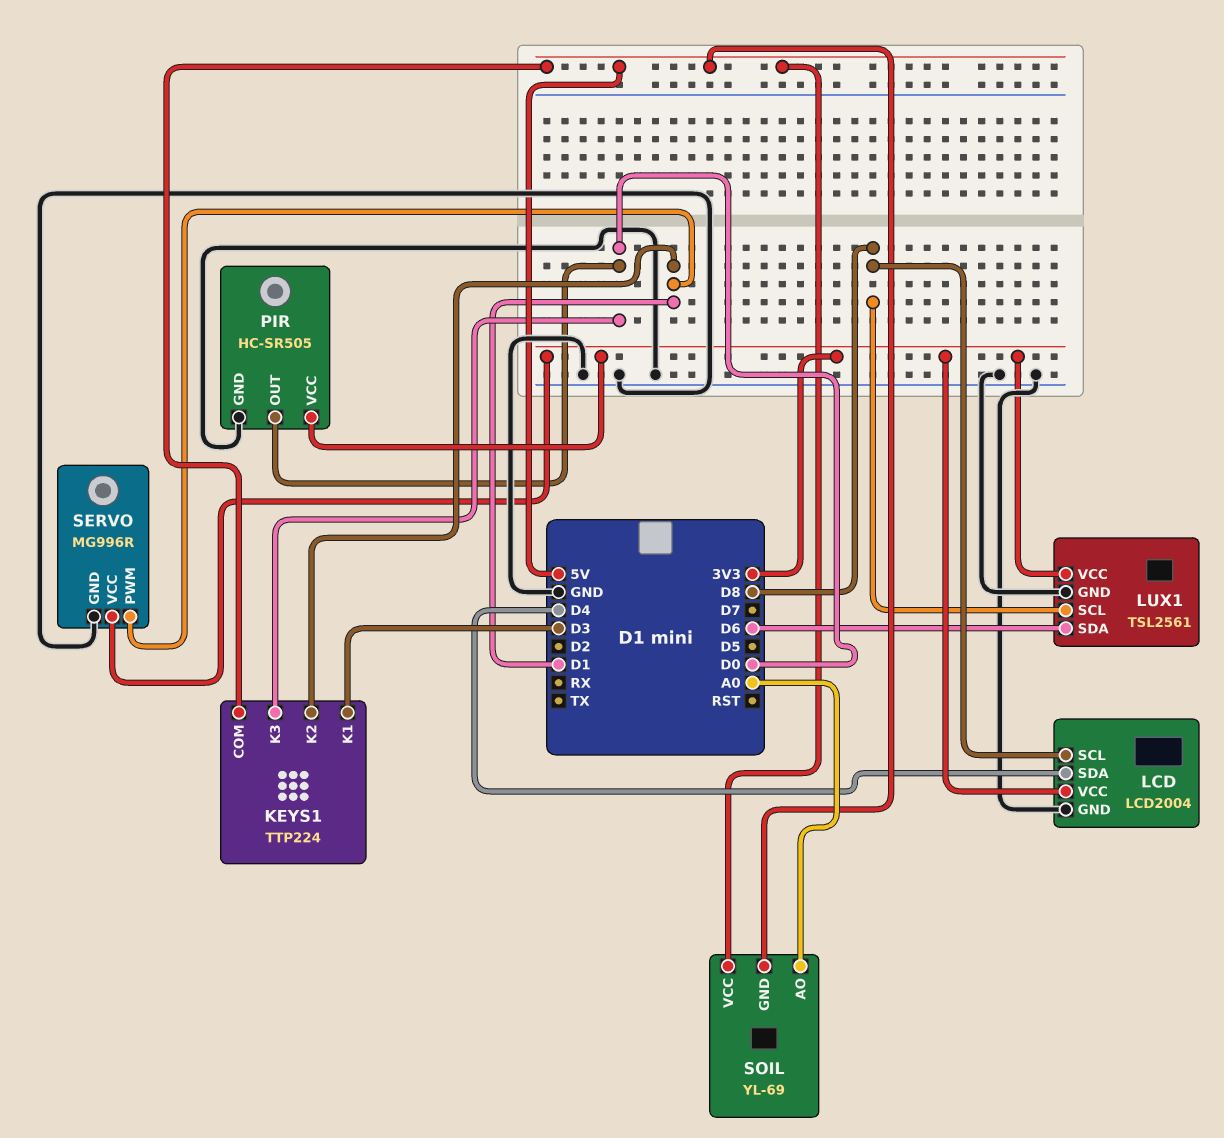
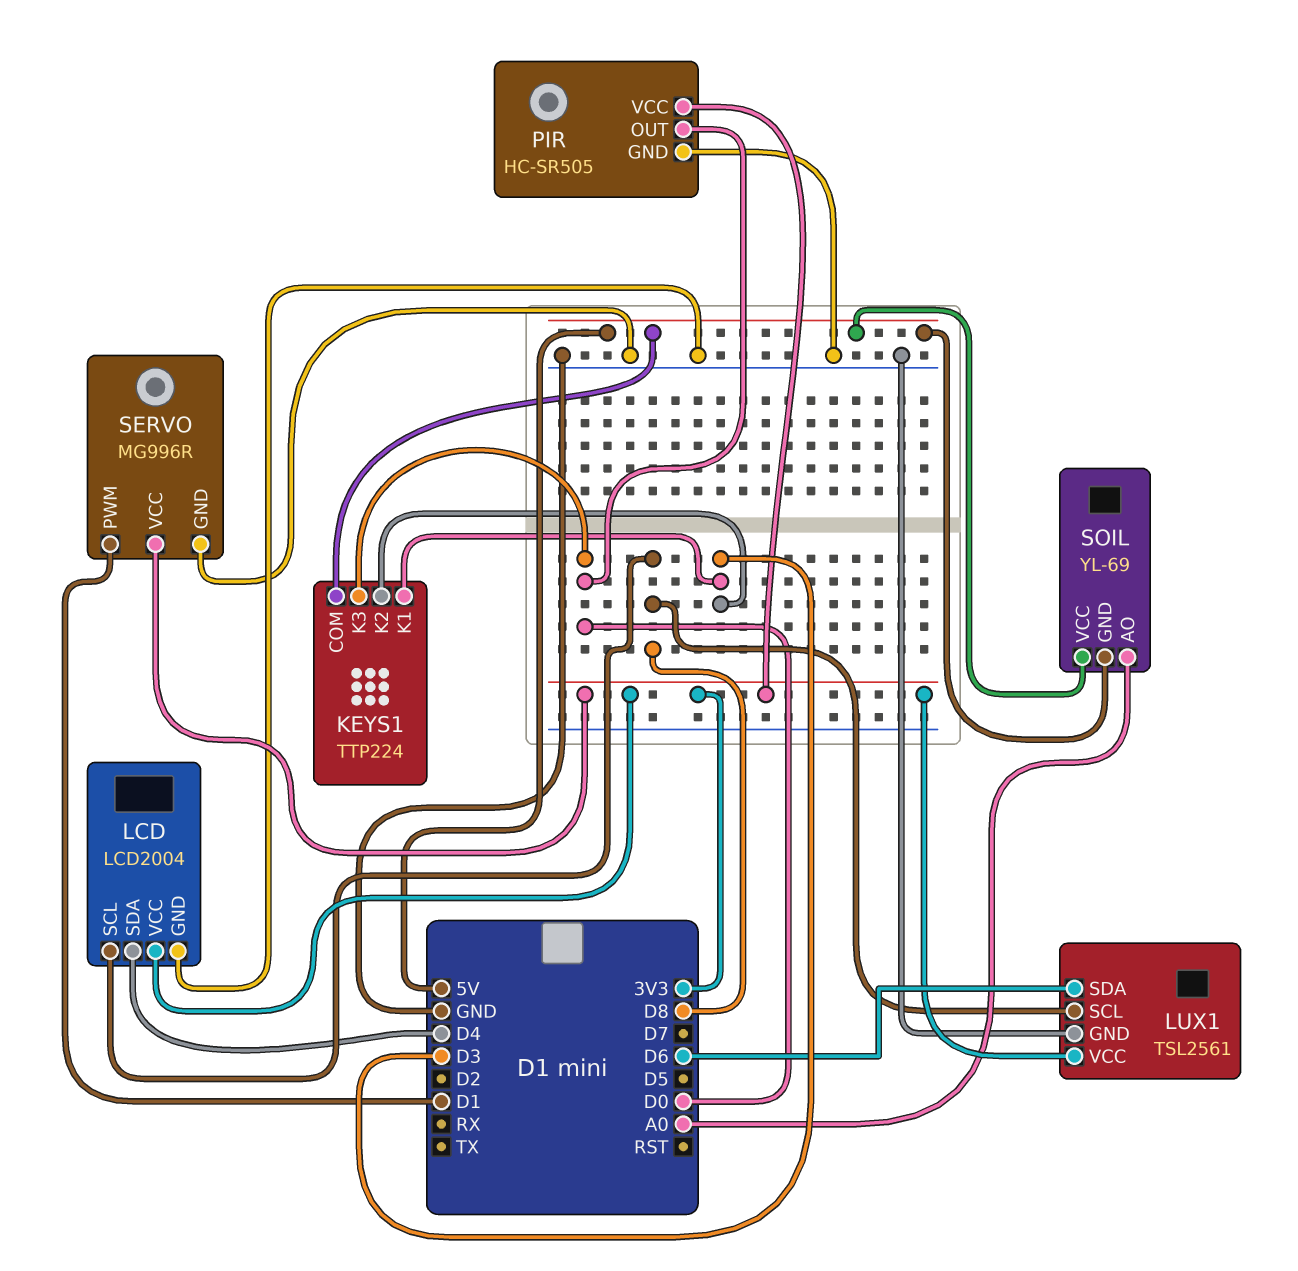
KEYS1 pin K2: D1 -> D3

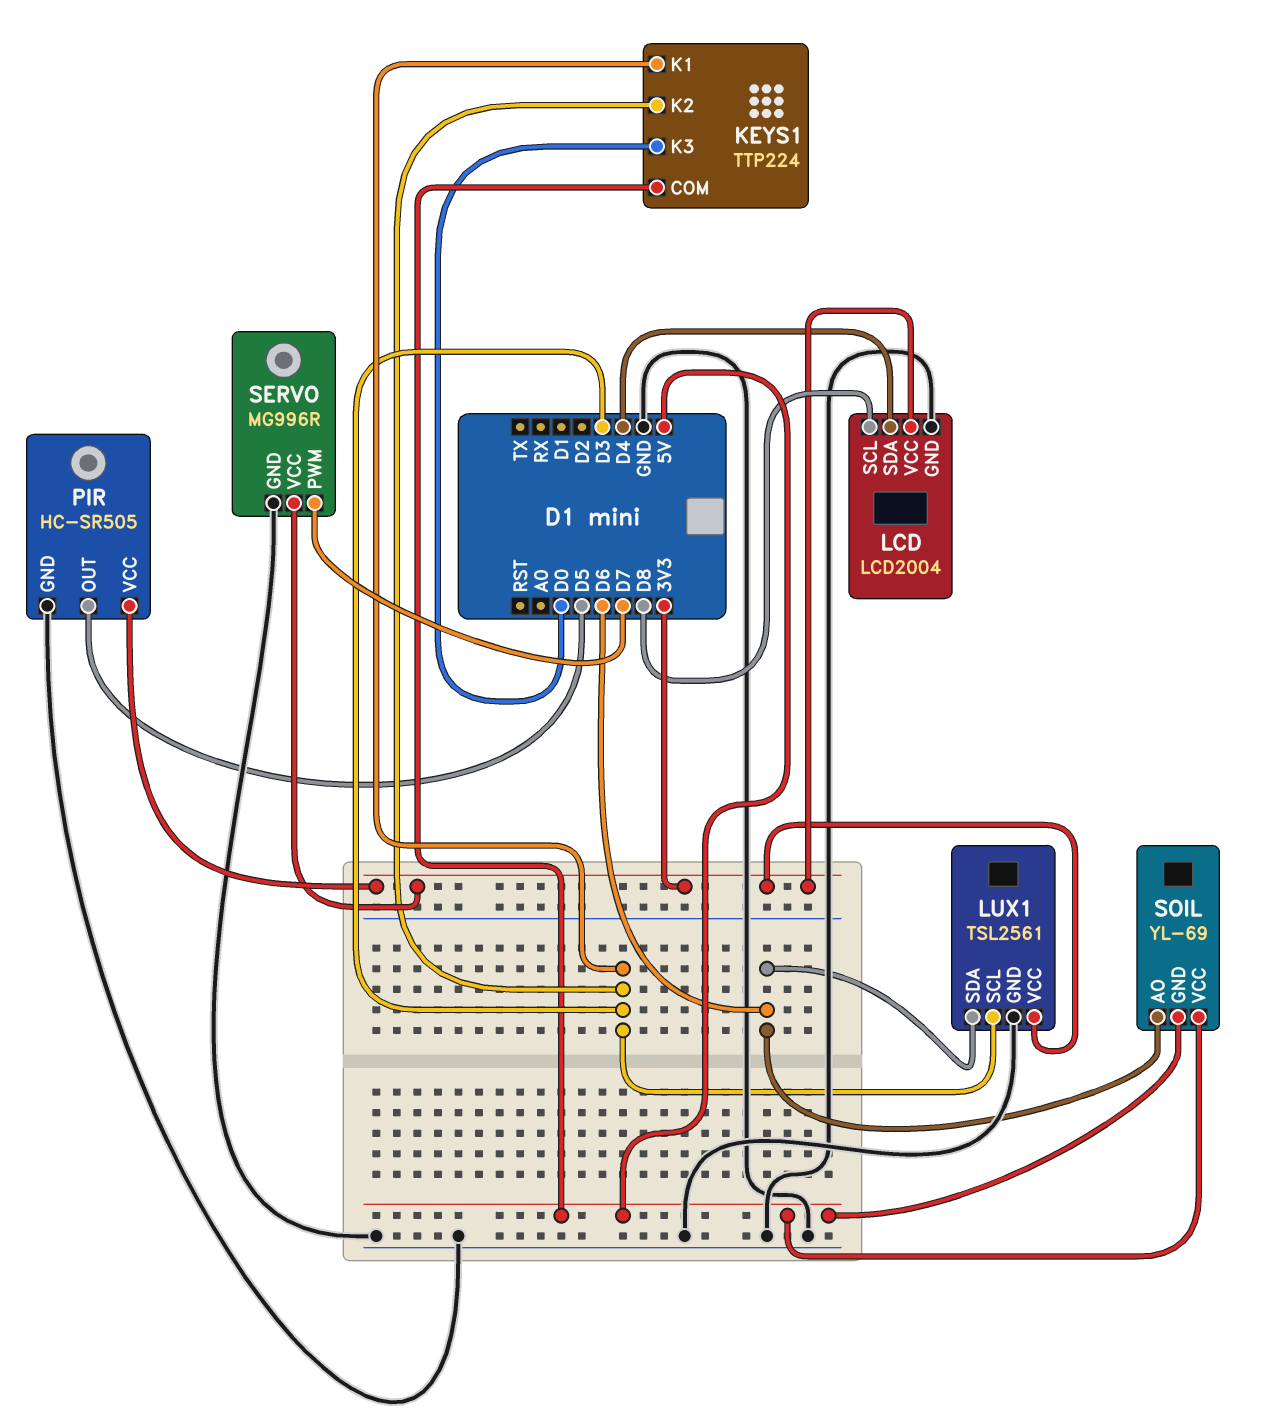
LUX1 pin SCL: D8 -> D3
PIR pin OUT: D0 -> D5
SERVO pin PWM: D1 -> D7
SOIL pin AO: A0 -> D6

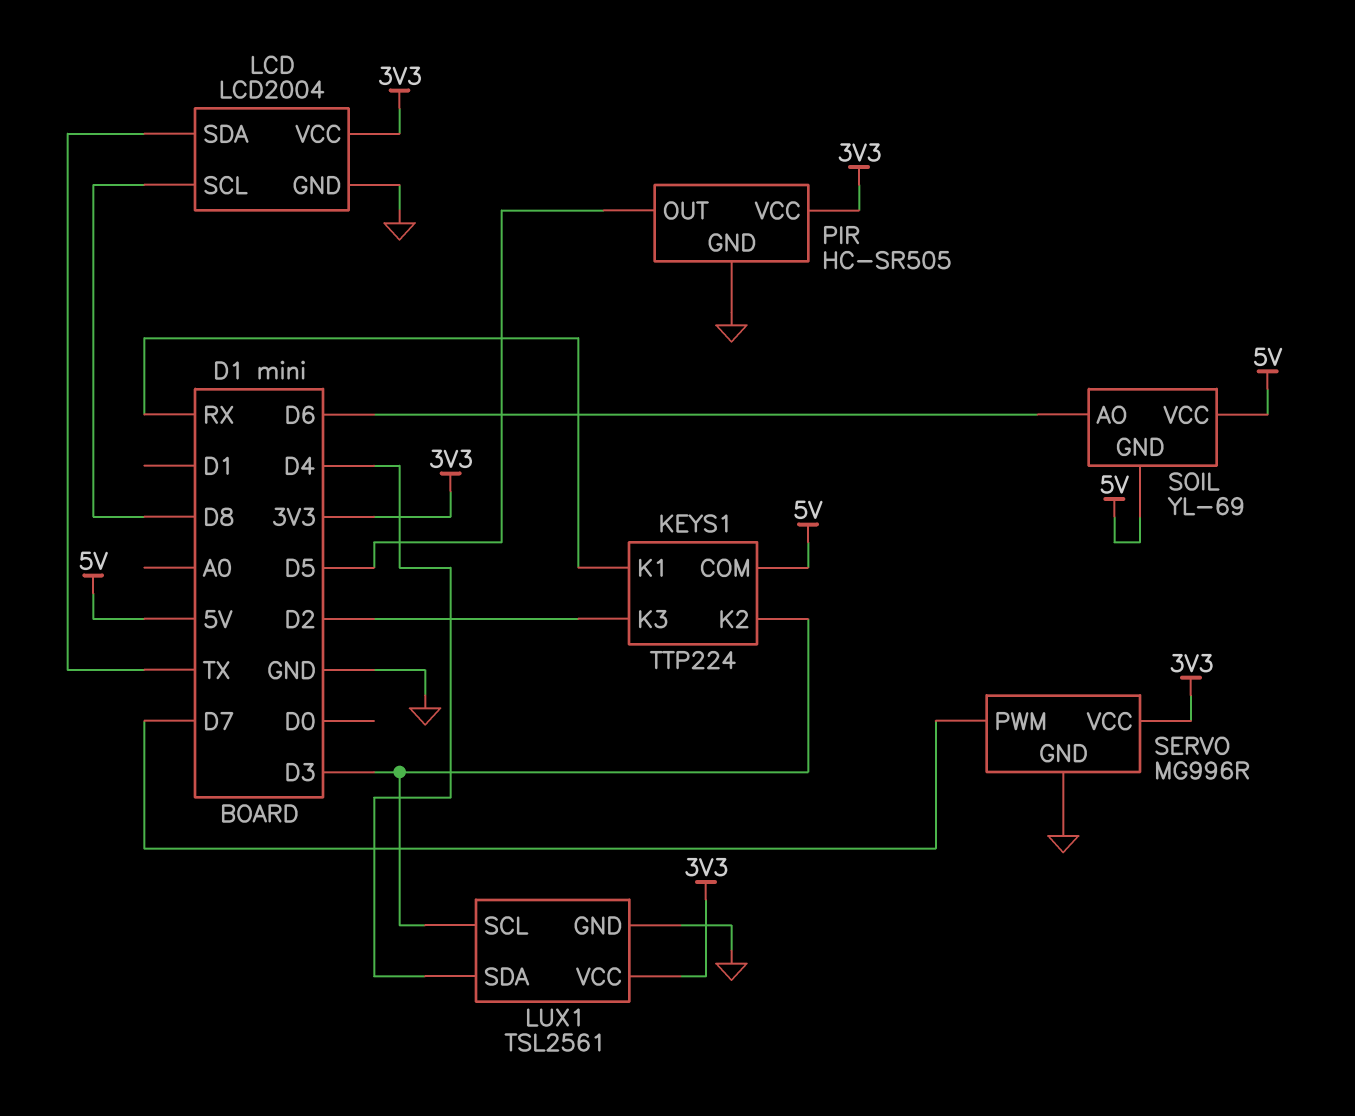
KEYS1 pin K1: D3 -> RX
KEYS1 pin K3: D0 -> D2
LCD pin SDA: D4 -> TX
LUX1 pin SDA: D6 -> D4

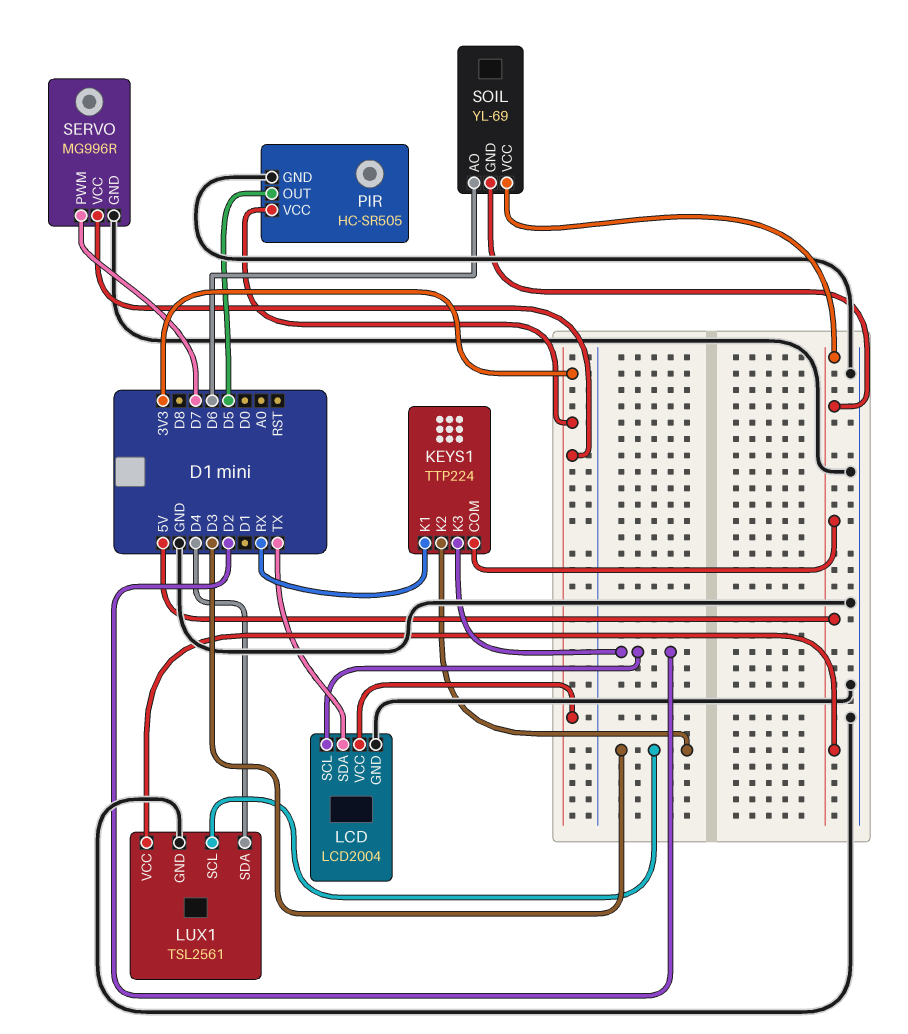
LCD pin SCL: D8 -> D2
LUX1 pin VCC: 3V3 -> 5V

